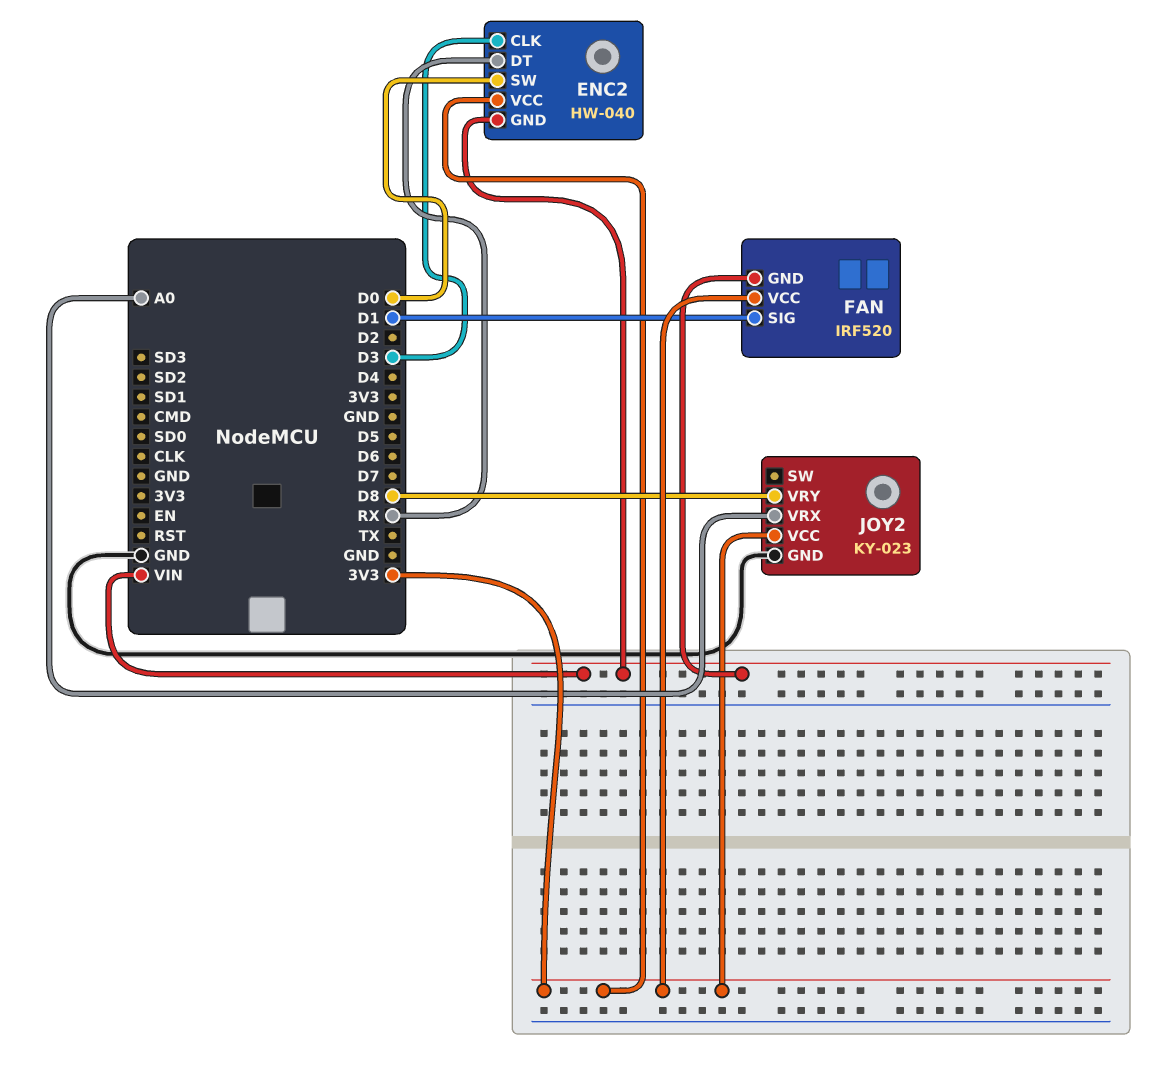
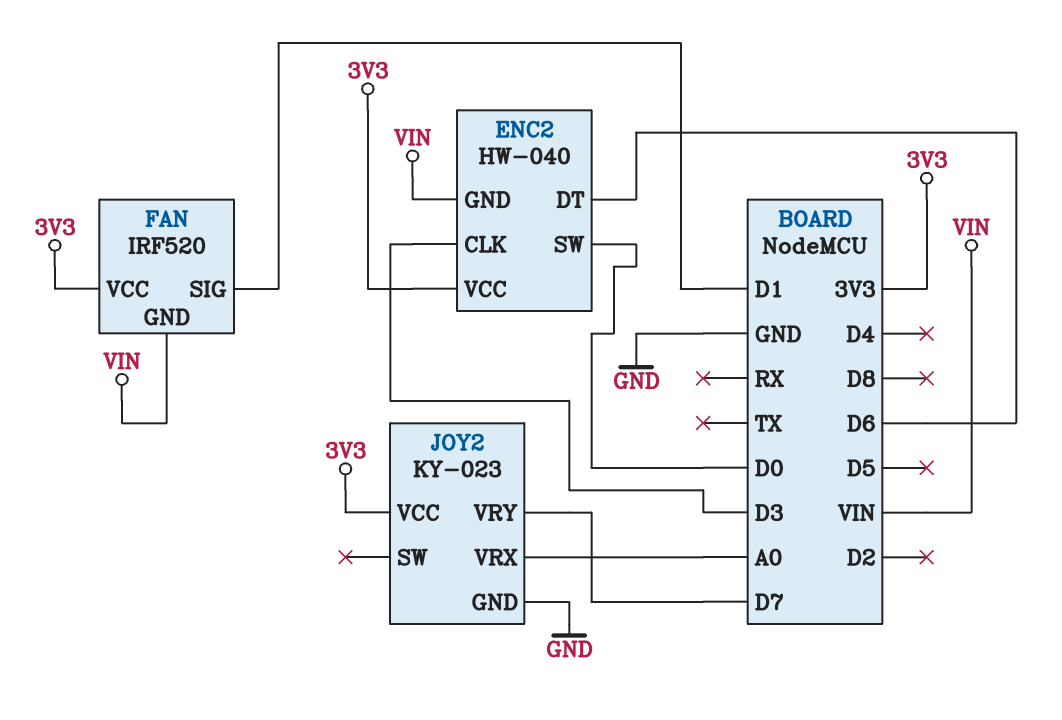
ENC2 pin DT: RX -> D6
JOY2 pin VRY: D8 -> D7

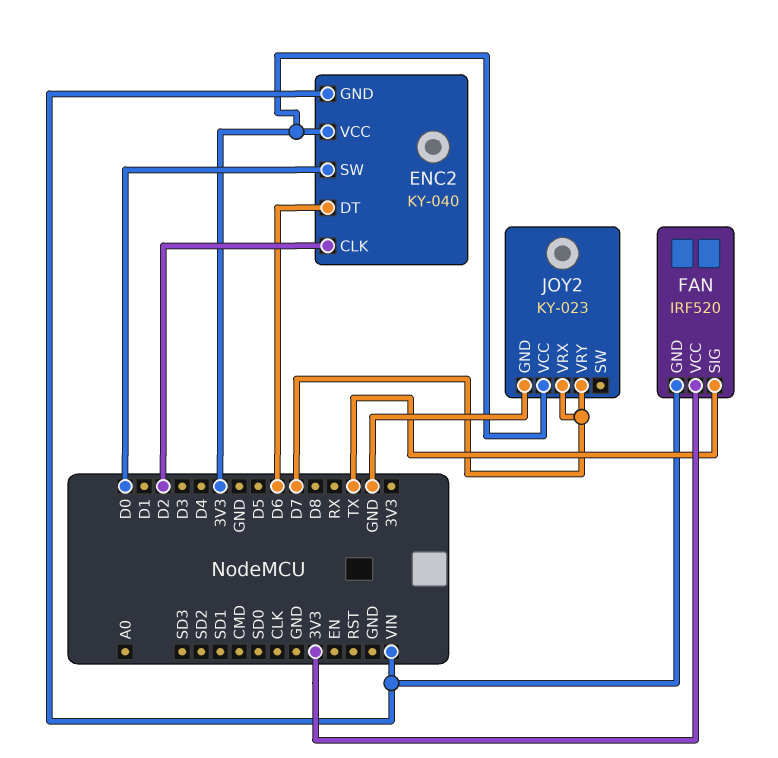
ENC2: HW-040 -> KY-040
ENC2 pin CLK: D3 -> D2
FAN pin SIG: D1 -> TX
JOY2 pin VRX: A0 -> D7

